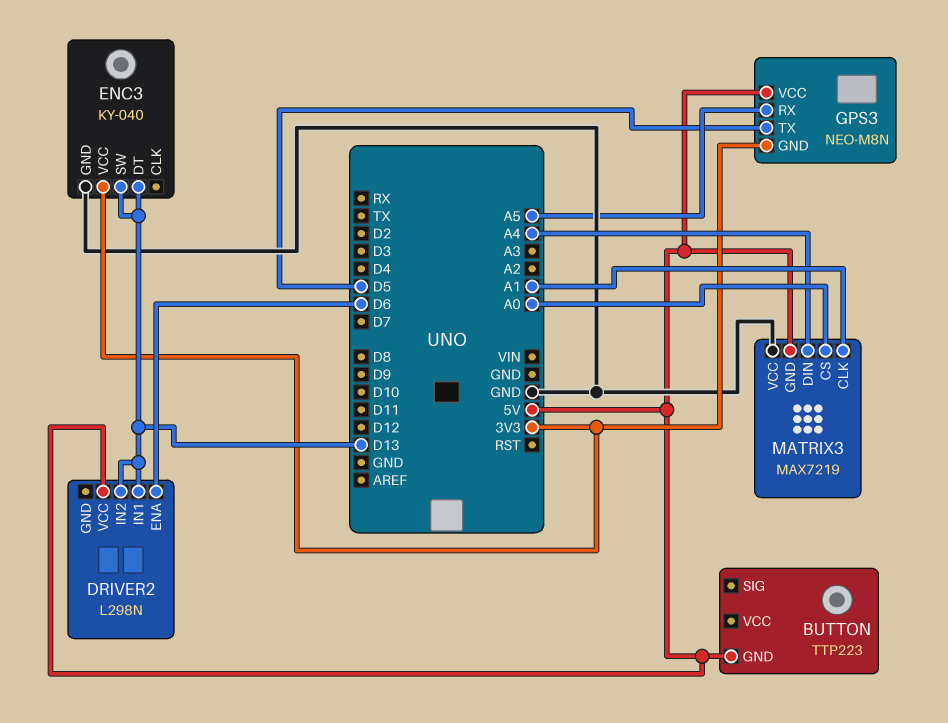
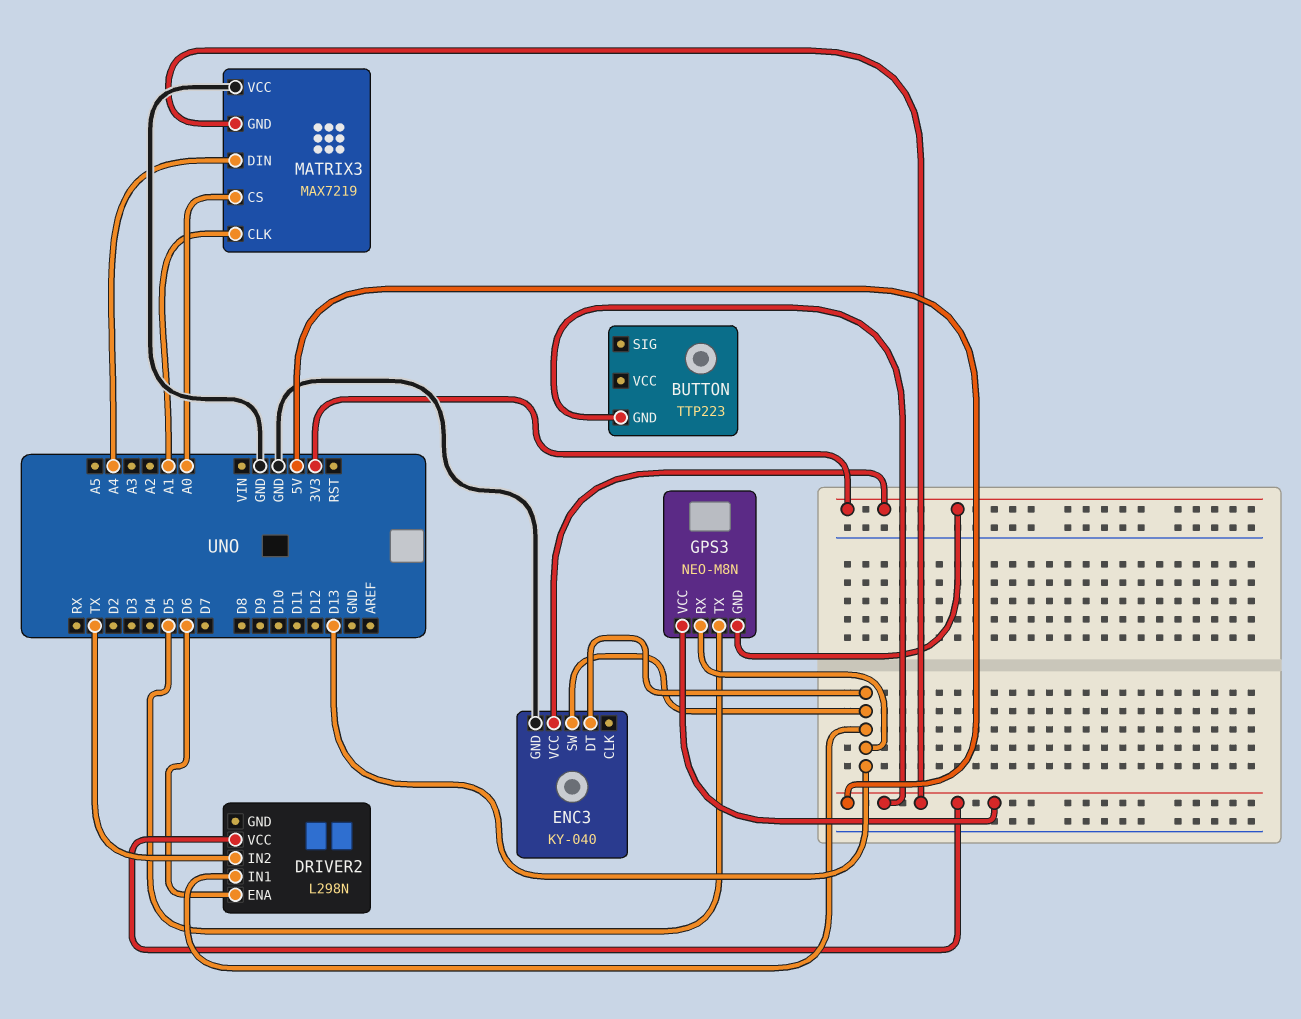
DRIVER2 pin IN2: D13 -> TX
GPS3 pin RX: A5 -> D13

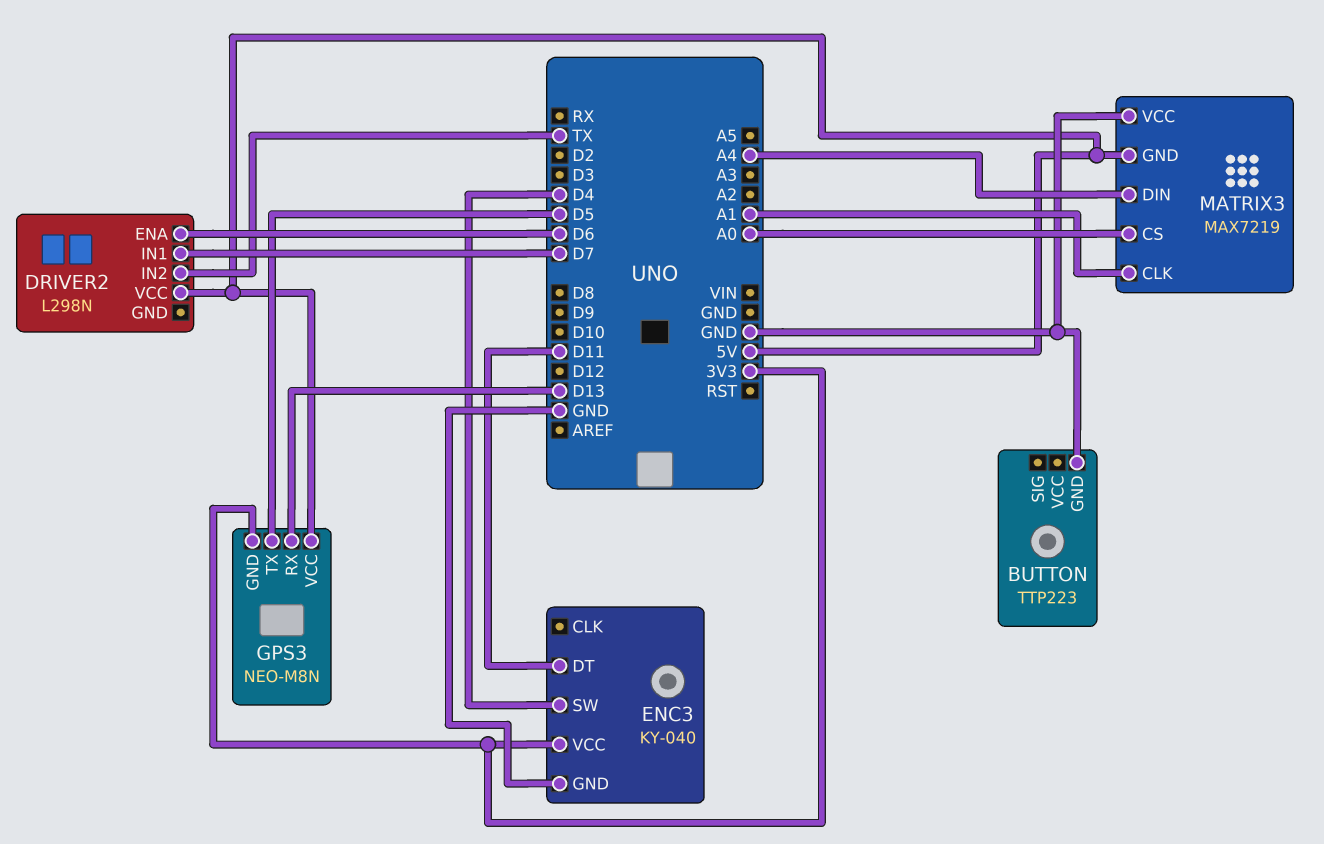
BUTTON pin GND: 5V -> GND
DRIVER2 pin IN1: D13 -> D7
ENC3 pin DT: D13 -> D11
ENC3 pin SW: D13 -> D4

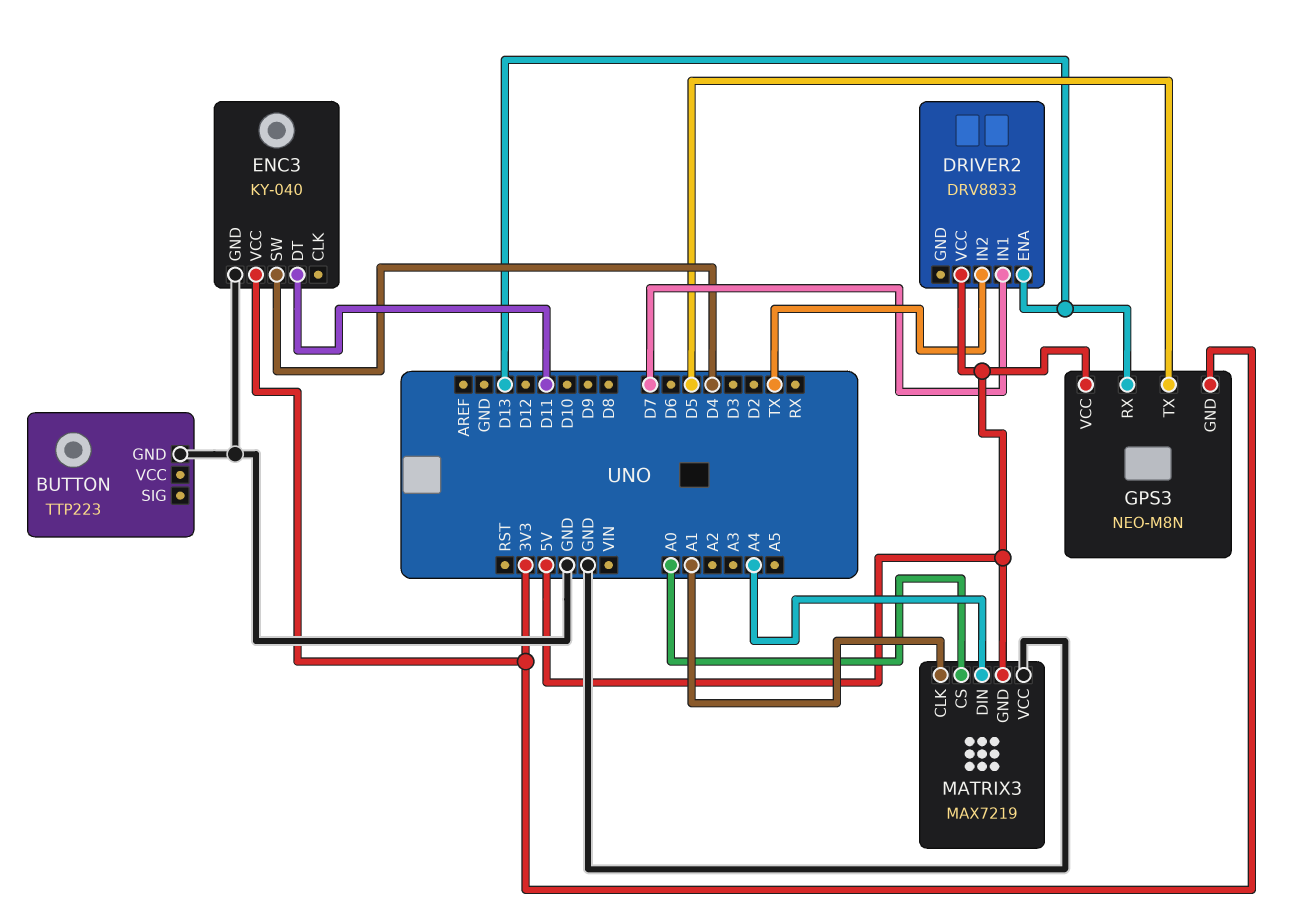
DRIVER2: L298N -> DRV8833
DRIVER2 pin ENA: D6 -> D13

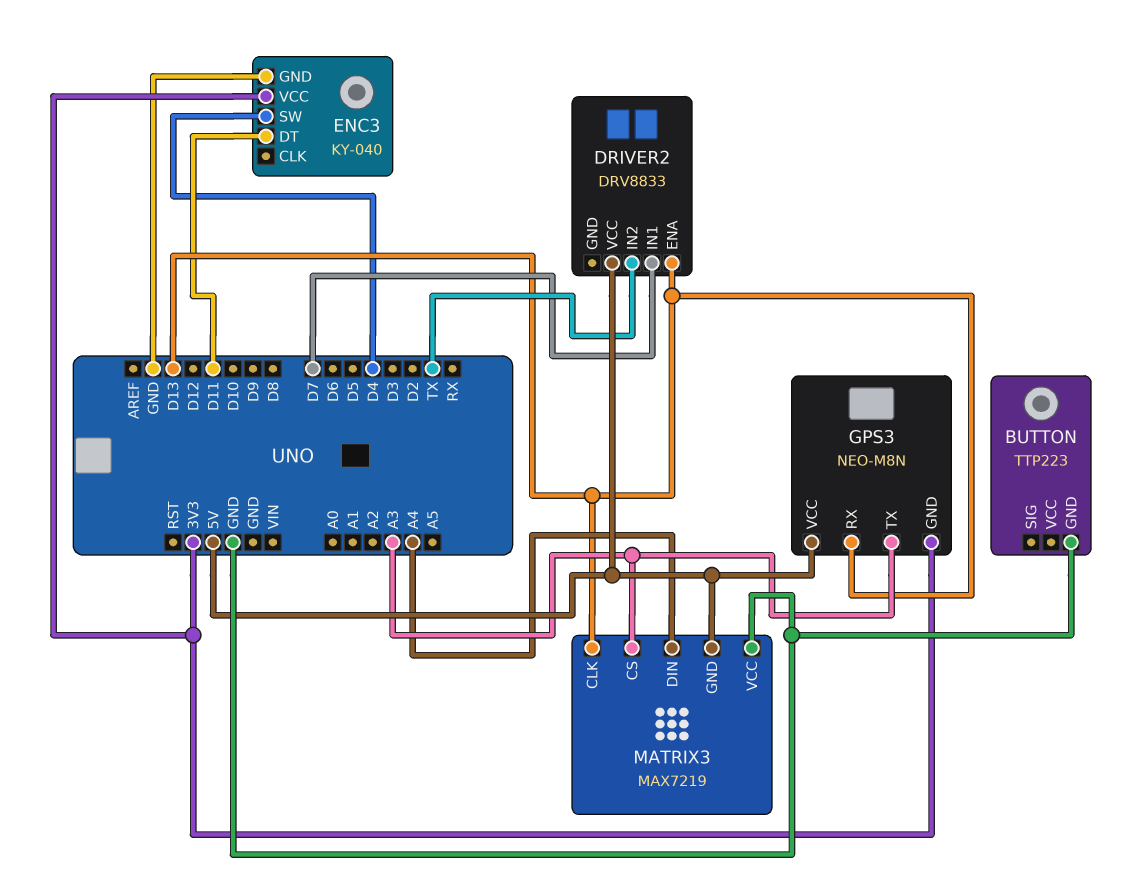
GPS3 pin TX: D5 -> A3
MATRIX3 pin CLK: A1 -> D13
MATRIX3 pin CS: A0 -> A3

